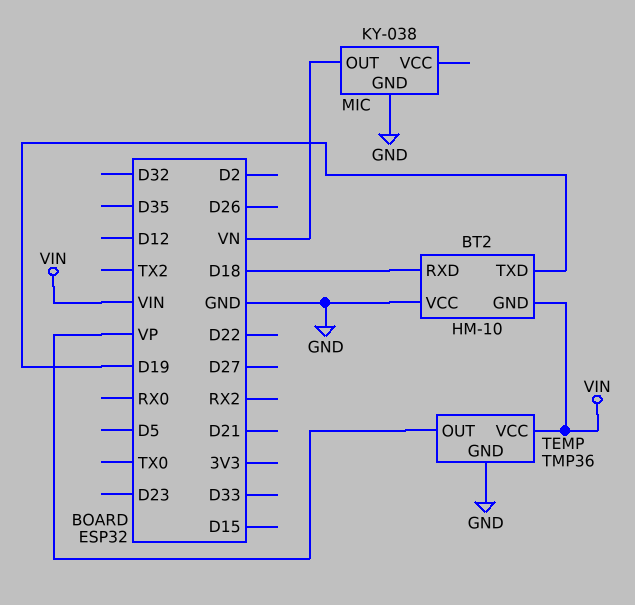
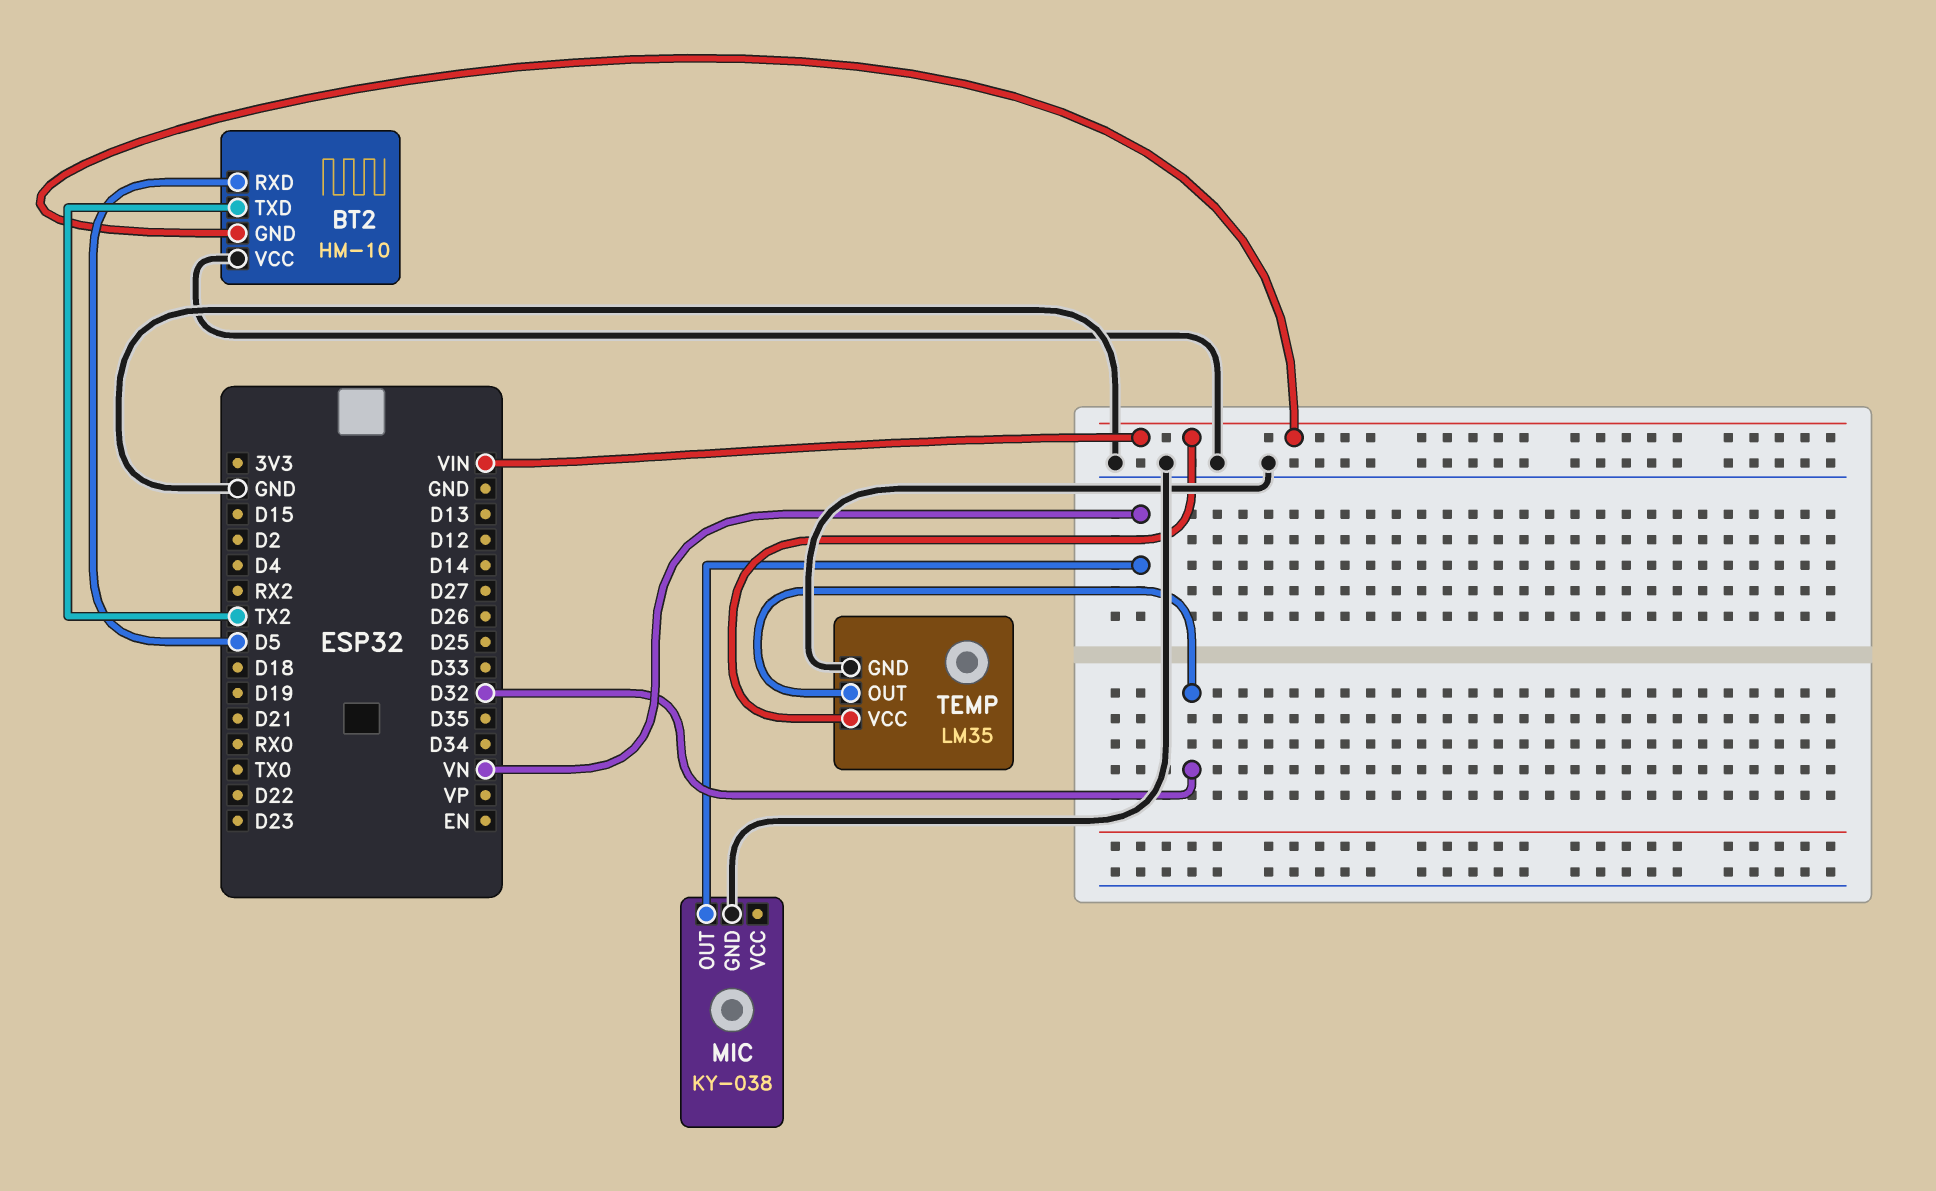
BT2 pin RXD: D18 -> D5
BT2 pin TXD: D19 -> TX2
TEMP: TMP36 -> LM35
TEMP pin OUT: VP -> D32

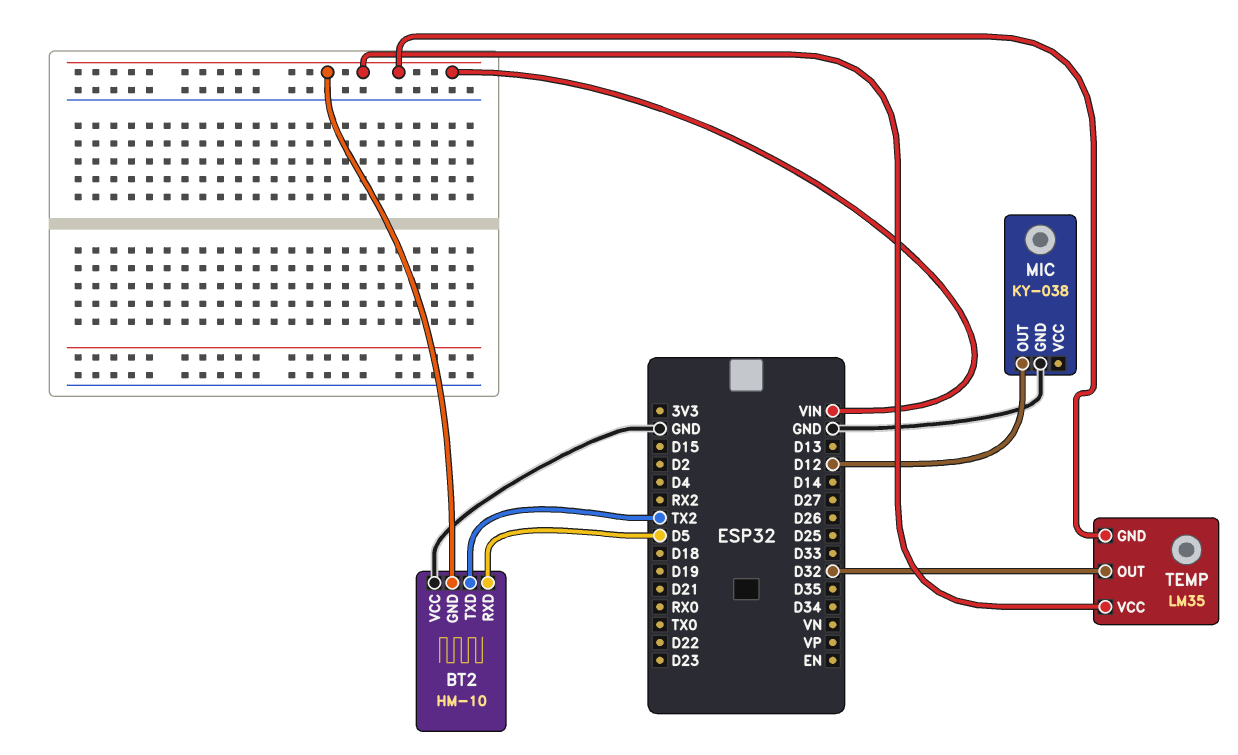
MIC pin OUT: VN -> D12
TEMP pin GND: GND -> VIN

